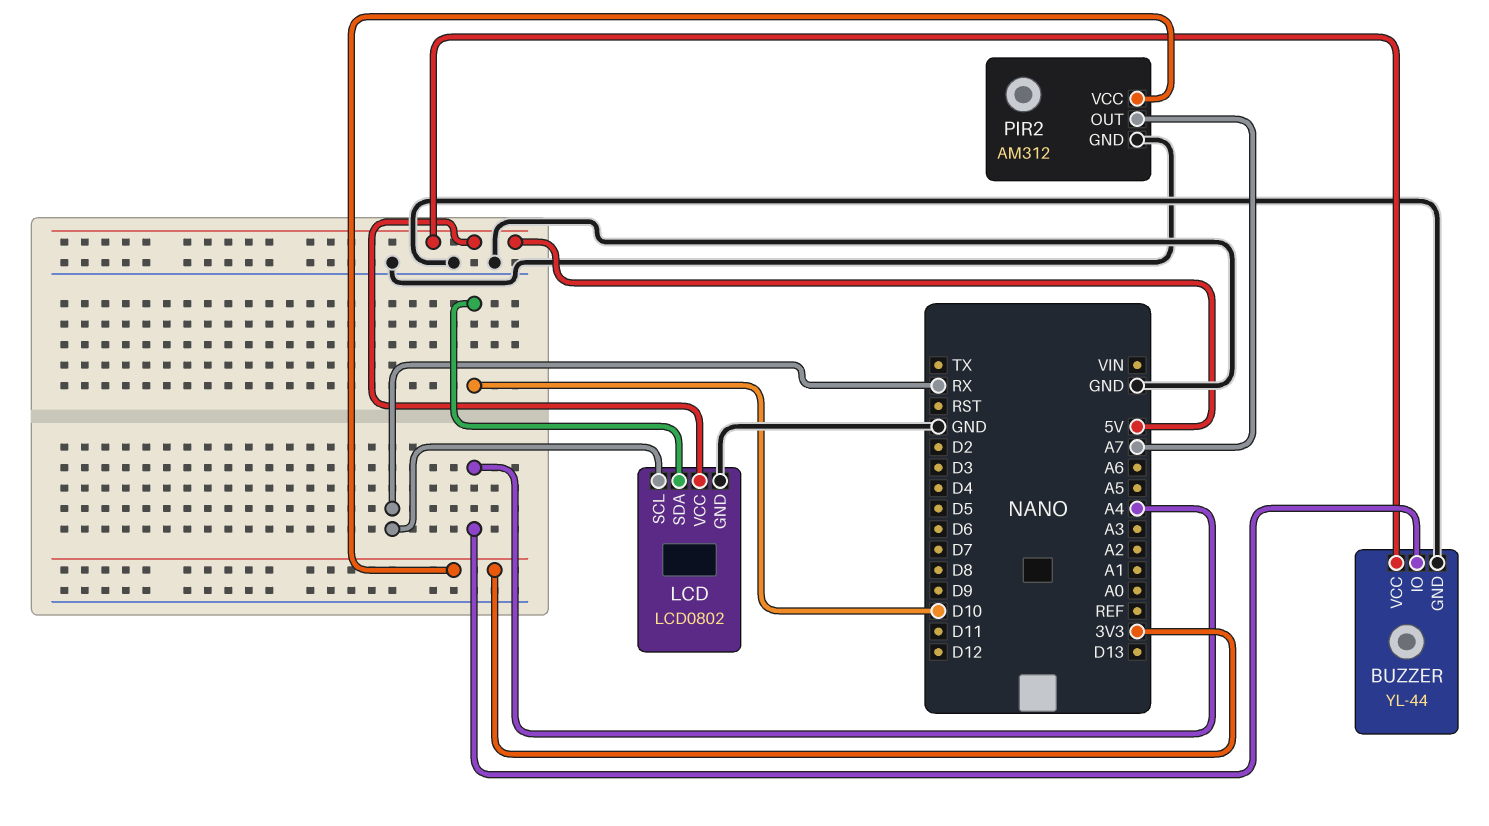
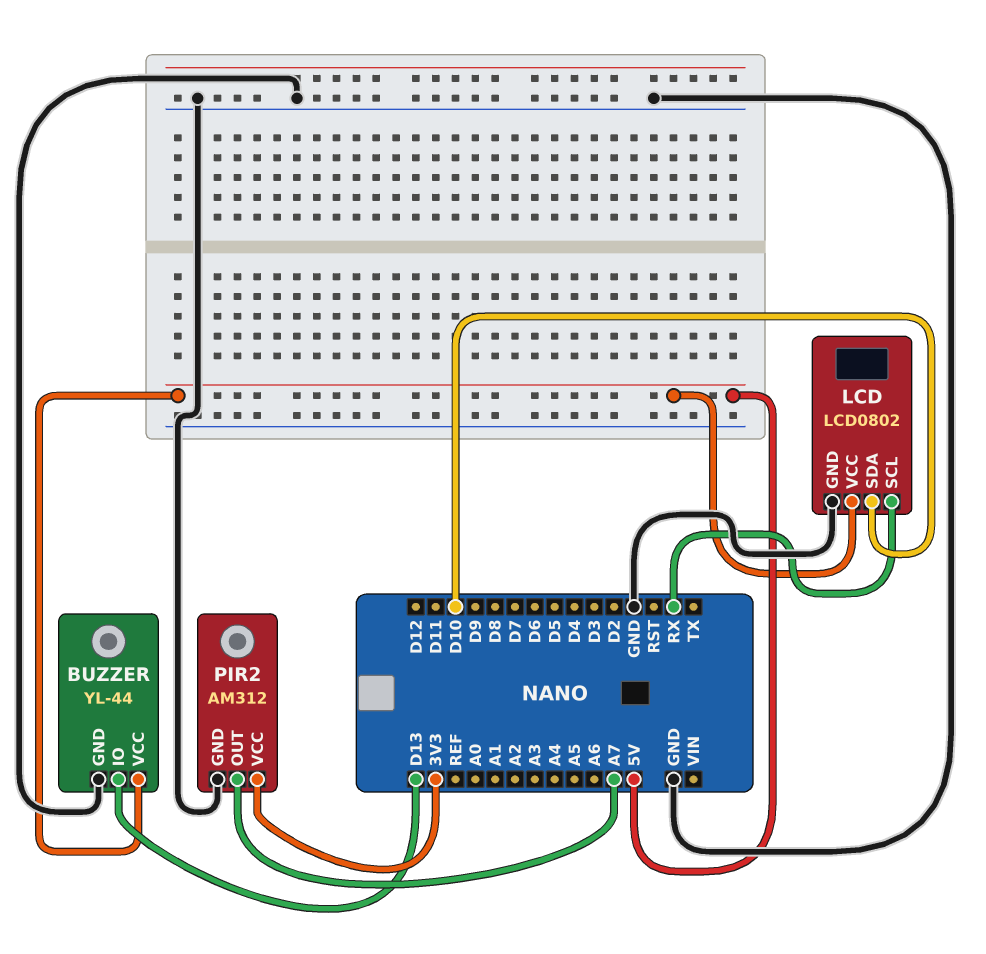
BUZZER pin IO: A4 -> D13

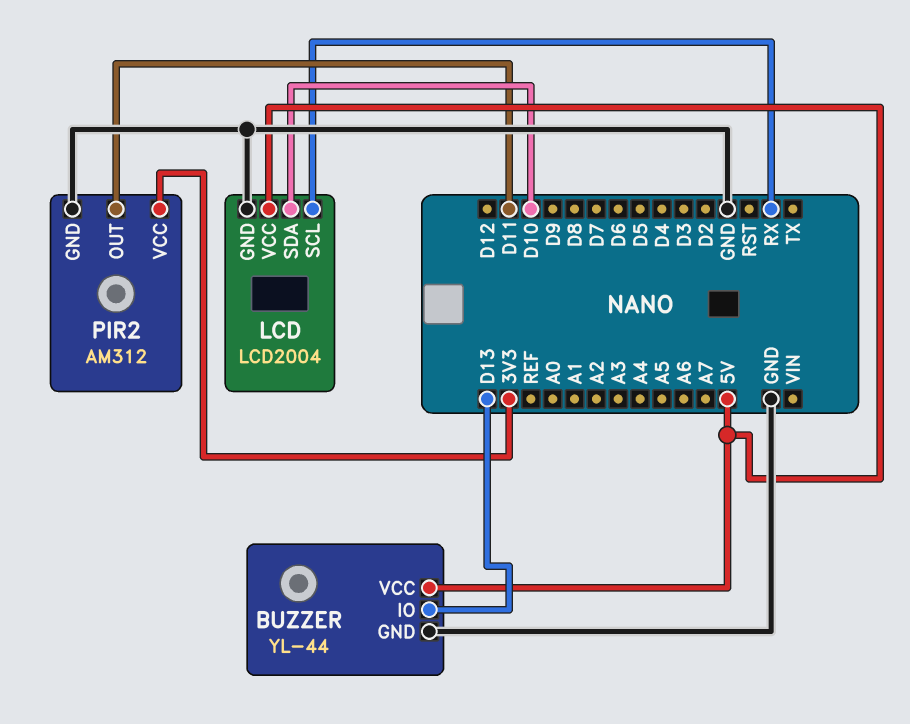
LCD: LCD0802 -> LCD2004
PIR2 pin OUT: A7 -> D11

